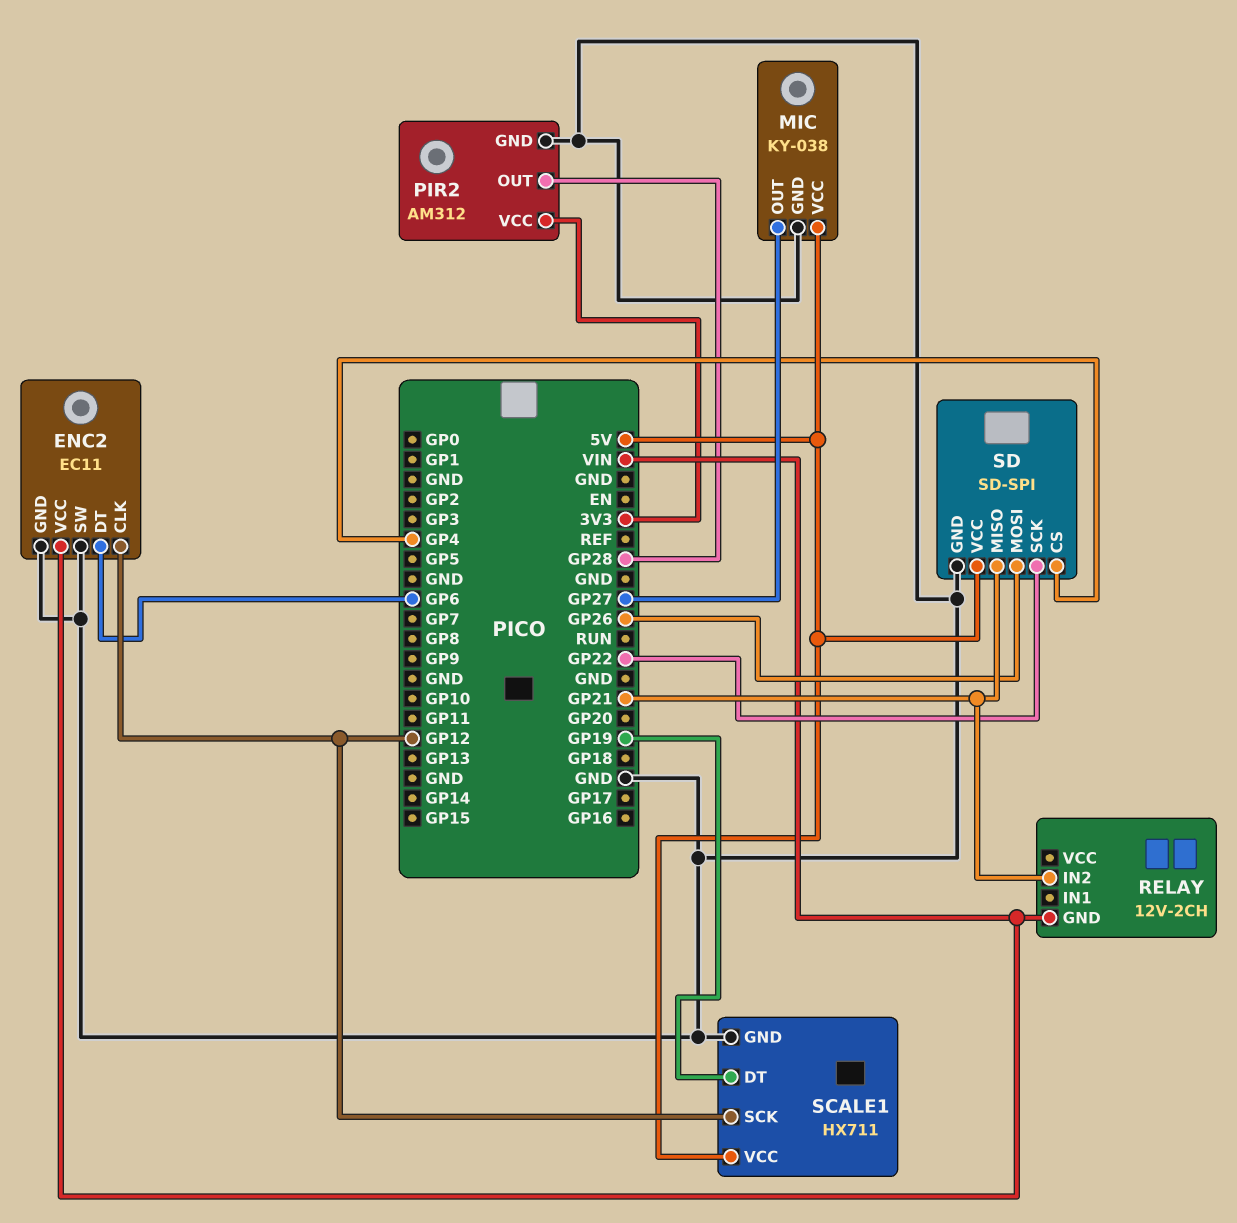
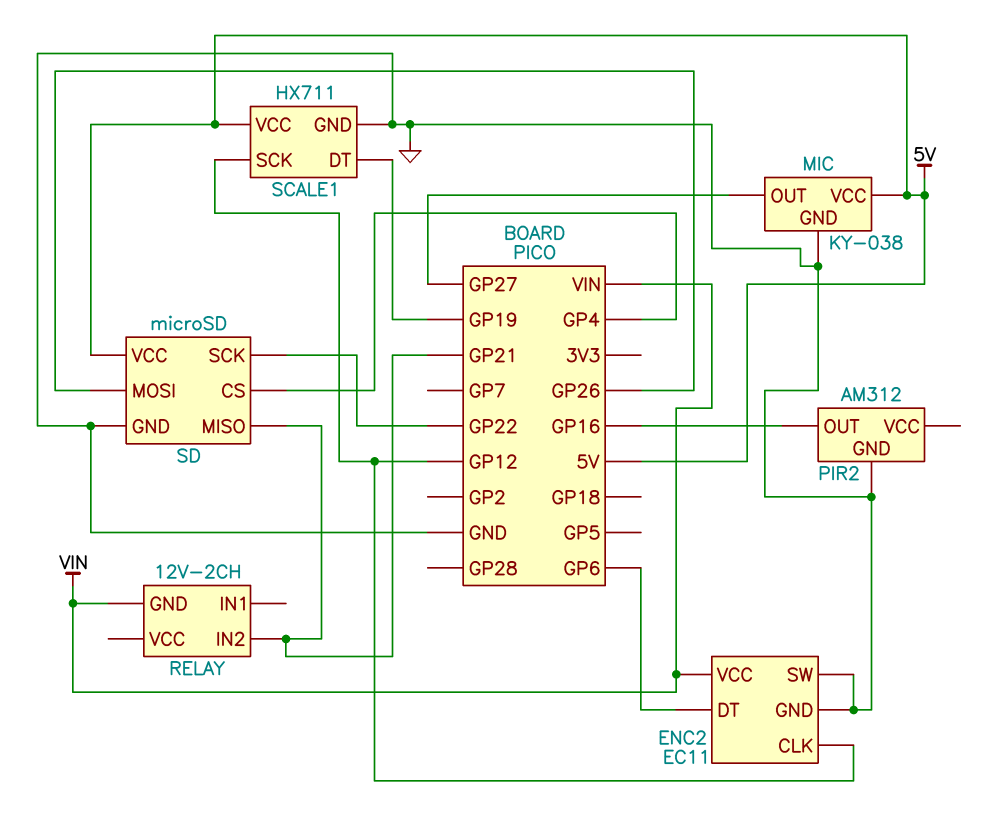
PIR2 pin OUT: GP28 -> GP16
PIR2 pin VCC: 3V3 -> none
SD: SD-SPI -> microSD

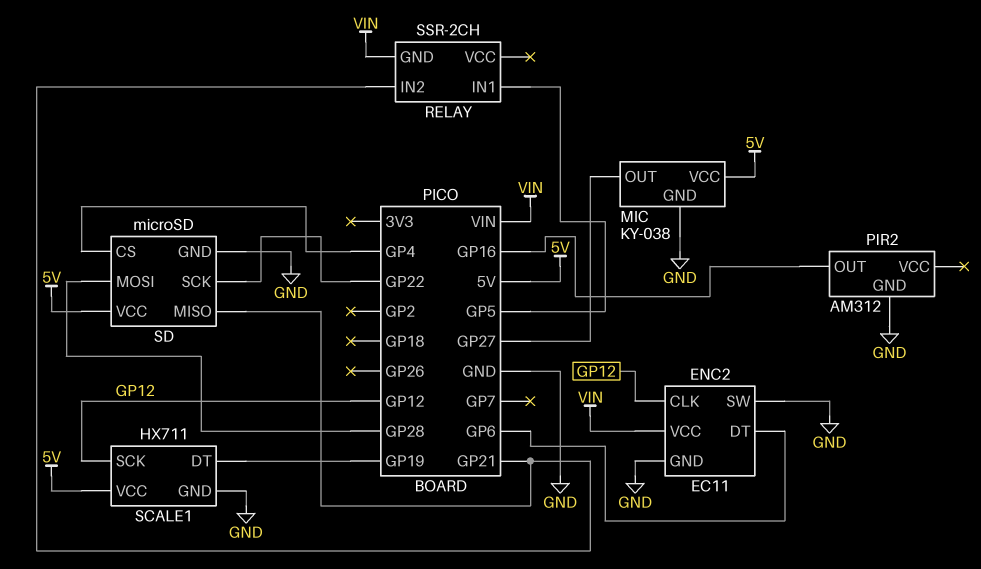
RELAY: 12V-2CH -> SSR-2CH
RELAY pin IN1: none -> GP5
SD pin MOSI: GP26 -> GP28

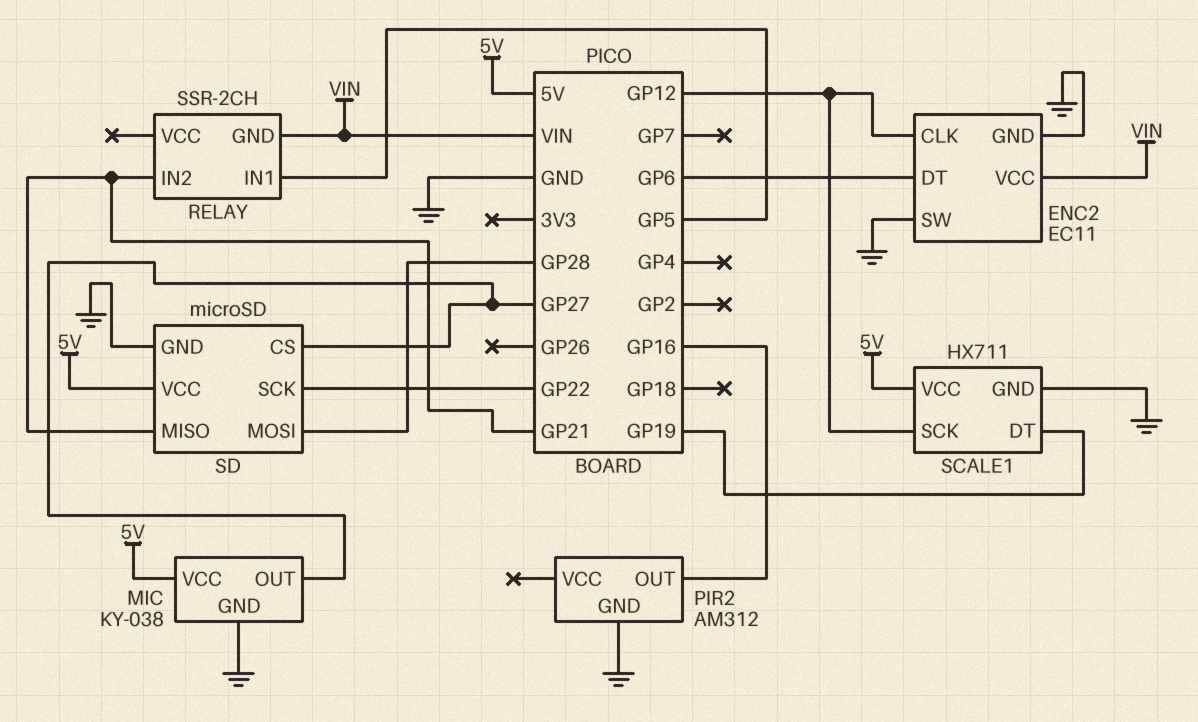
SD pin CS: GP4 -> GP27

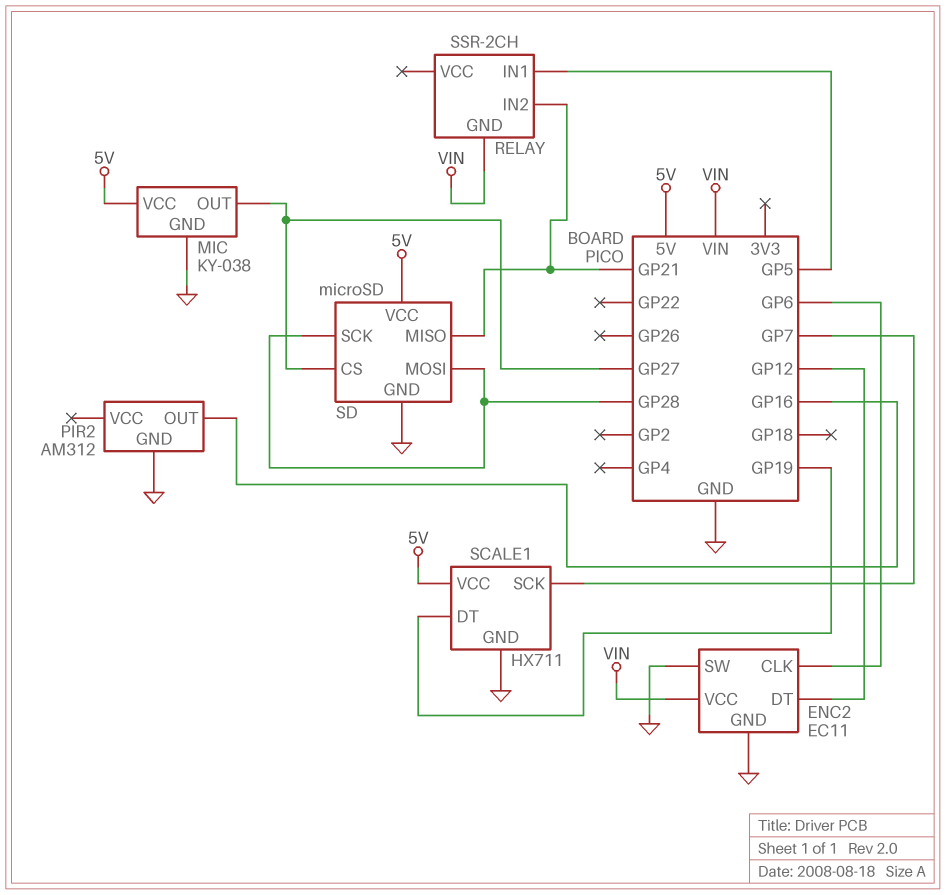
ENC2 pin CLK: GP12 -> GP6
ENC2 pin DT: GP6 -> GP12
SCALE1 pin SCK: GP12 -> GP7
SD pin SCK: GP22 -> GP28

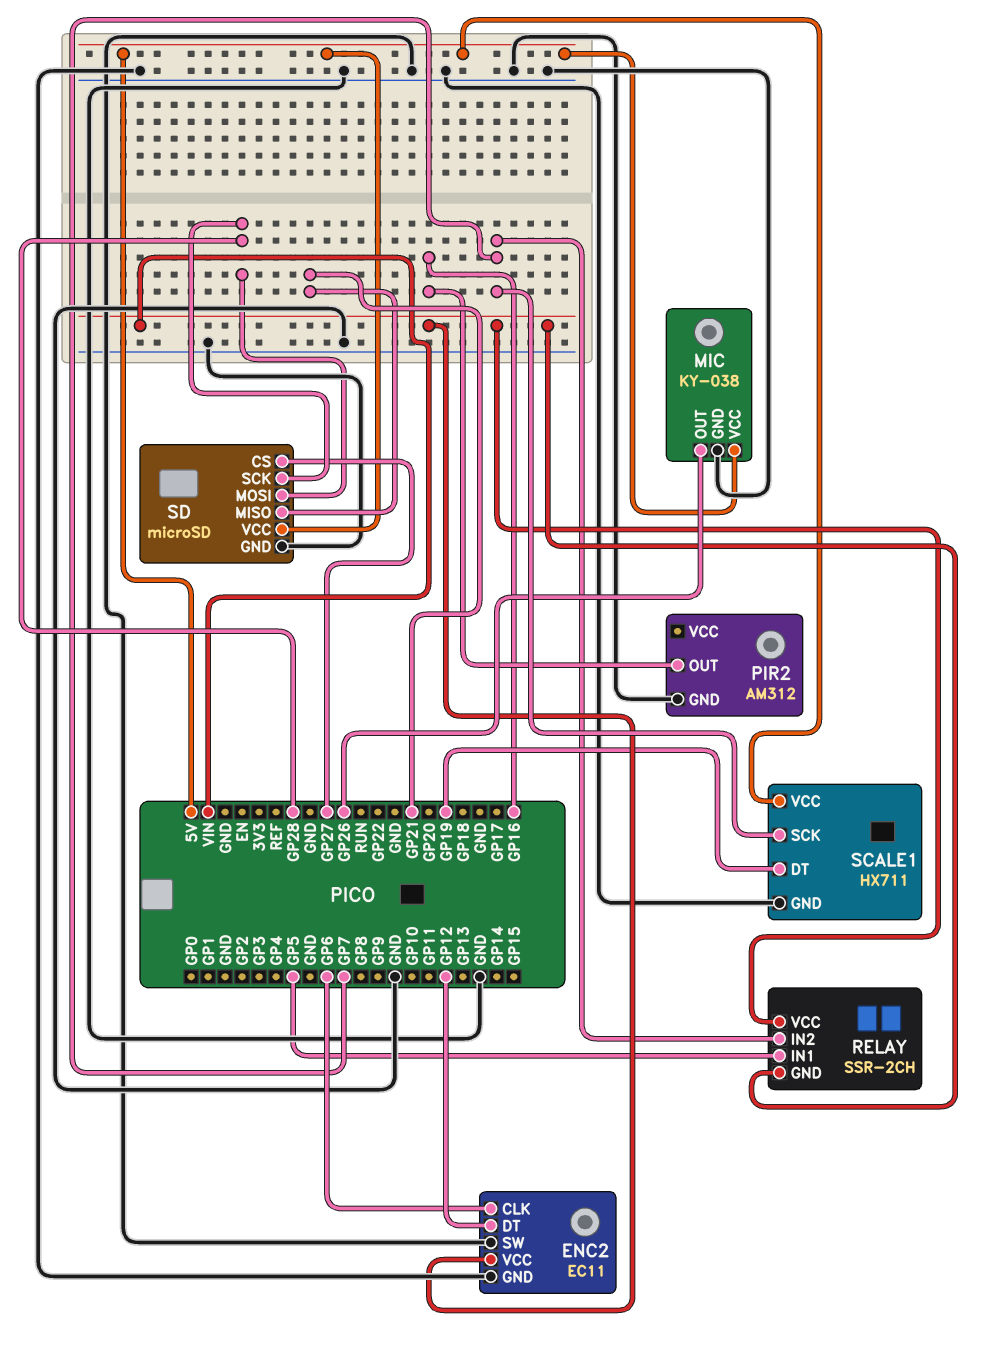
MIC pin OUT: GP27 -> GP26
RELAY pin IN2: GP21 -> GP7
RELAY pin VCC: none -> VIN

